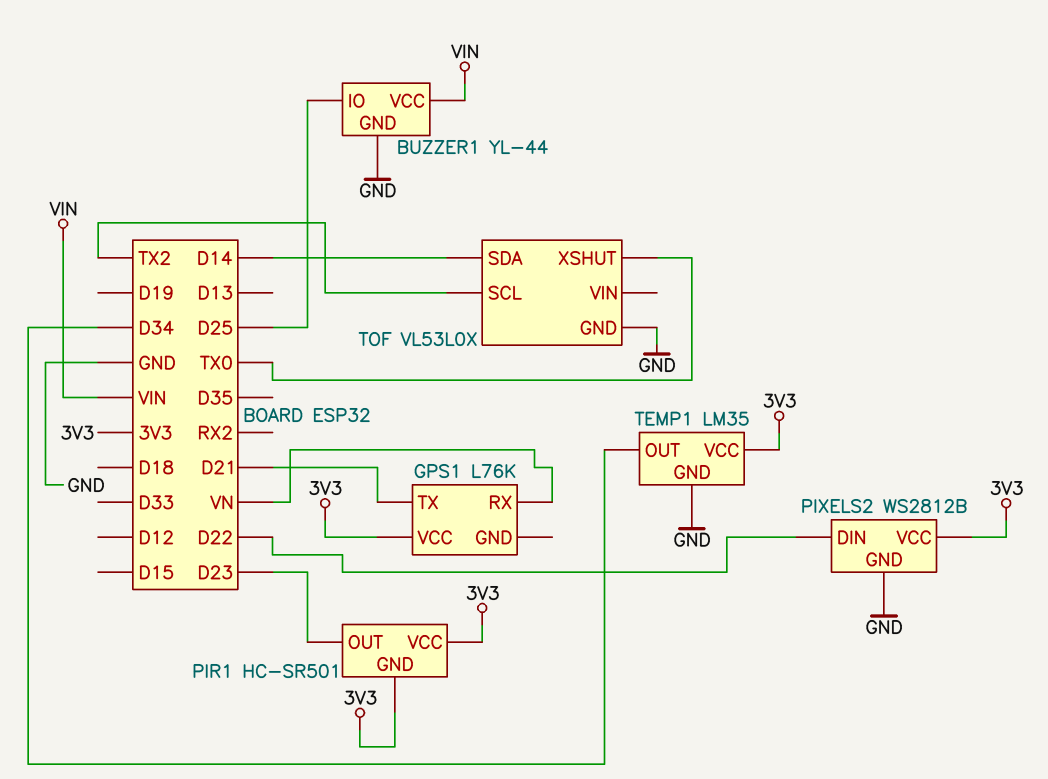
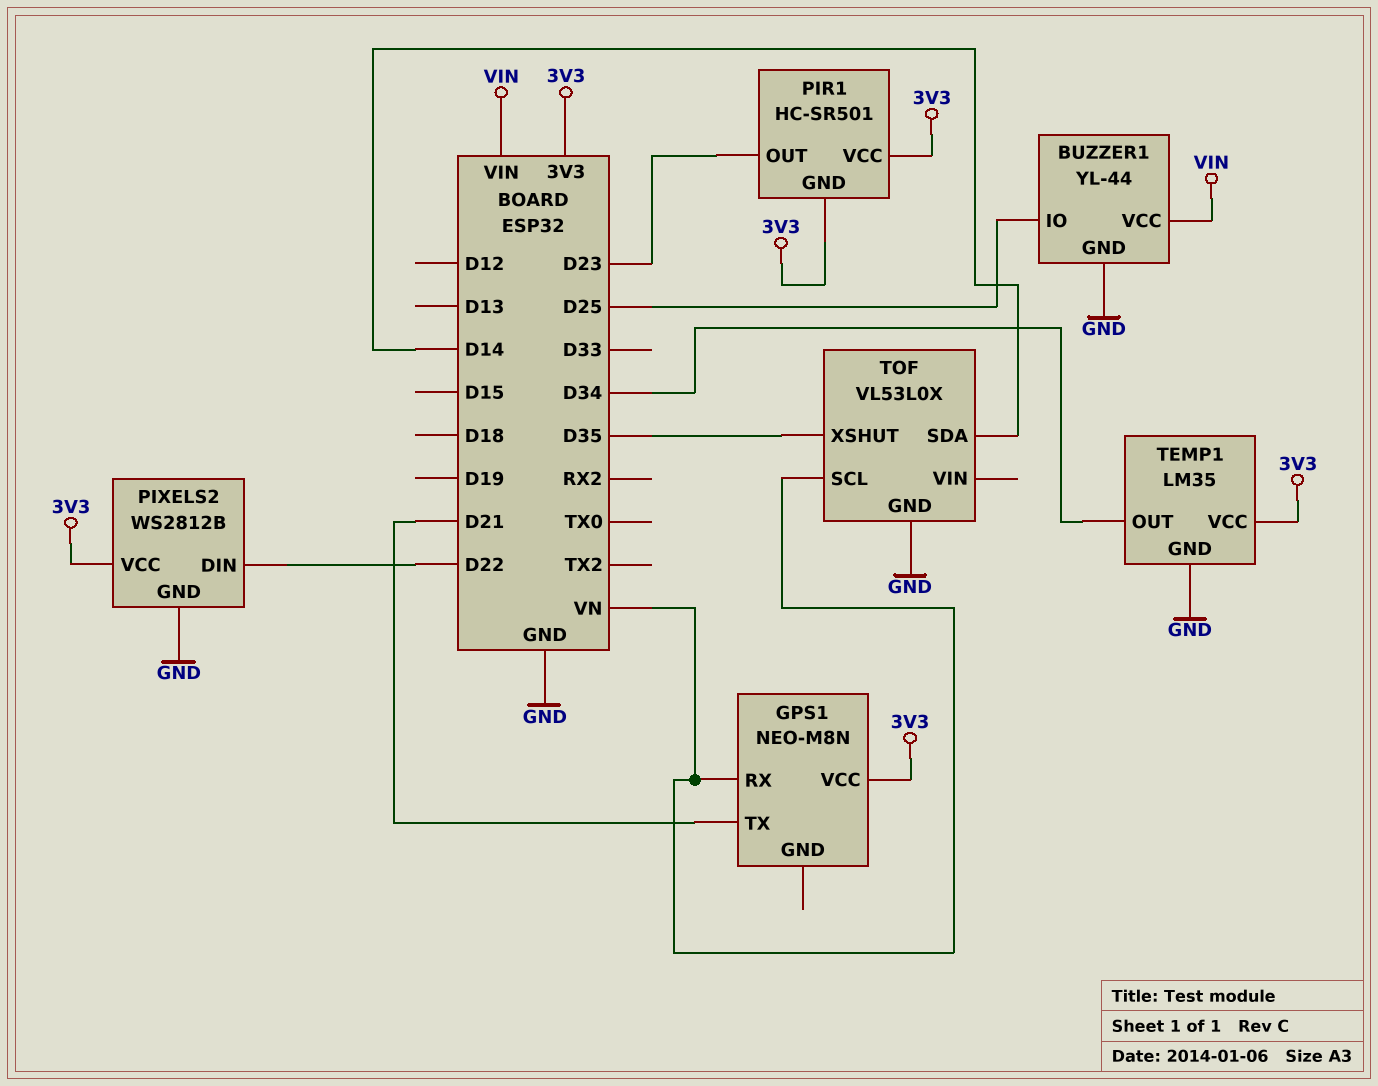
GPS1: L76K -> NEO-M8N
TOF pin SCL: TX2 -> VN
TOF pin XSHUT: TX0 -> D35

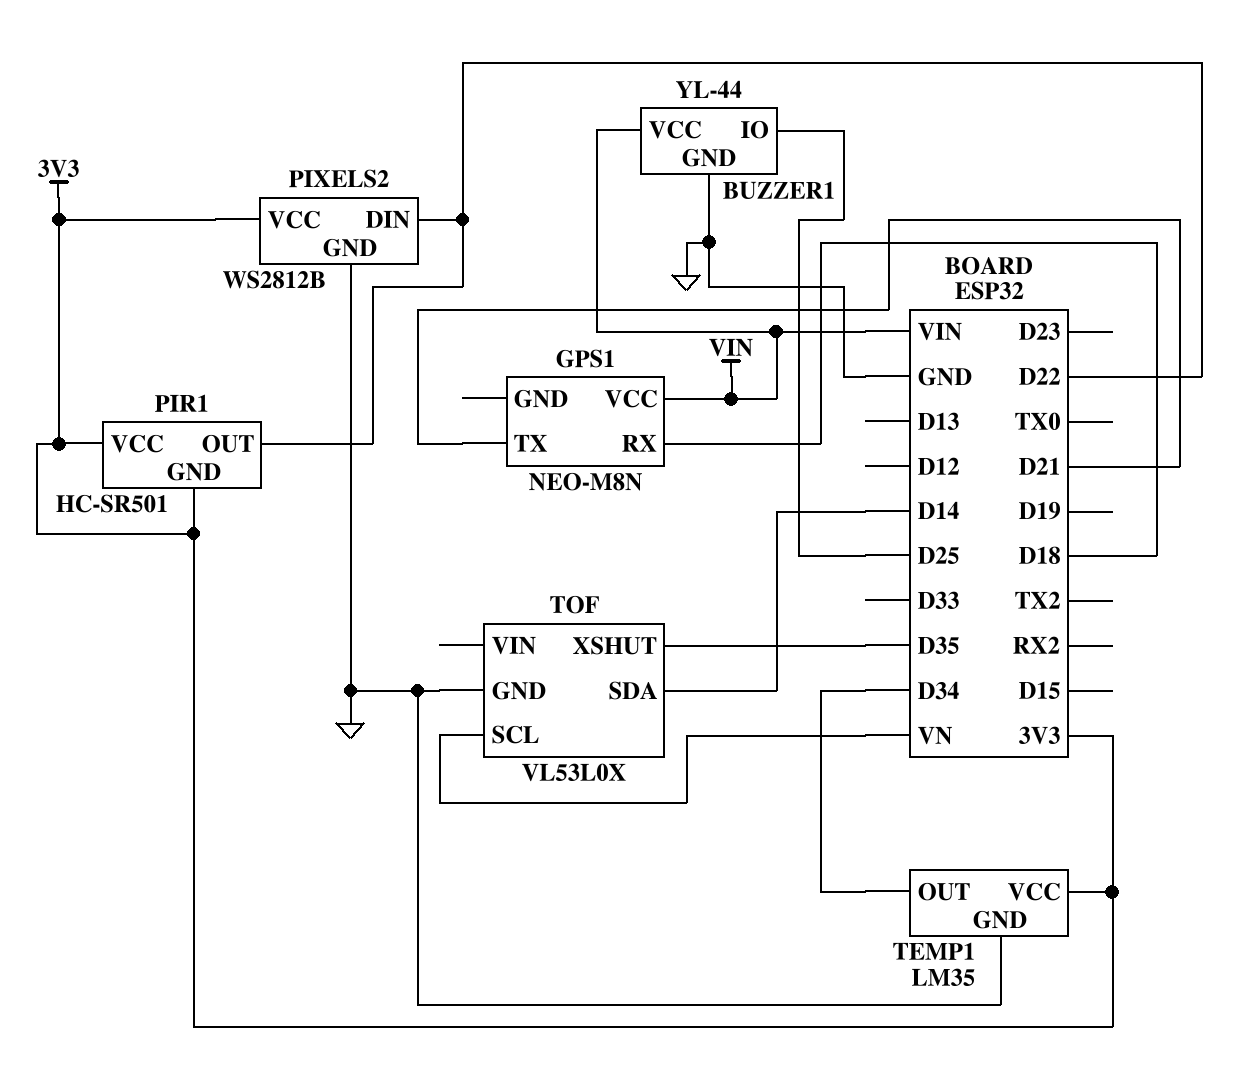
GPS1 pin RX: VN -> D18
GPS1 pin VCC: 3V3 -> VIN
PIR1 pin OUT: D23 -> D22

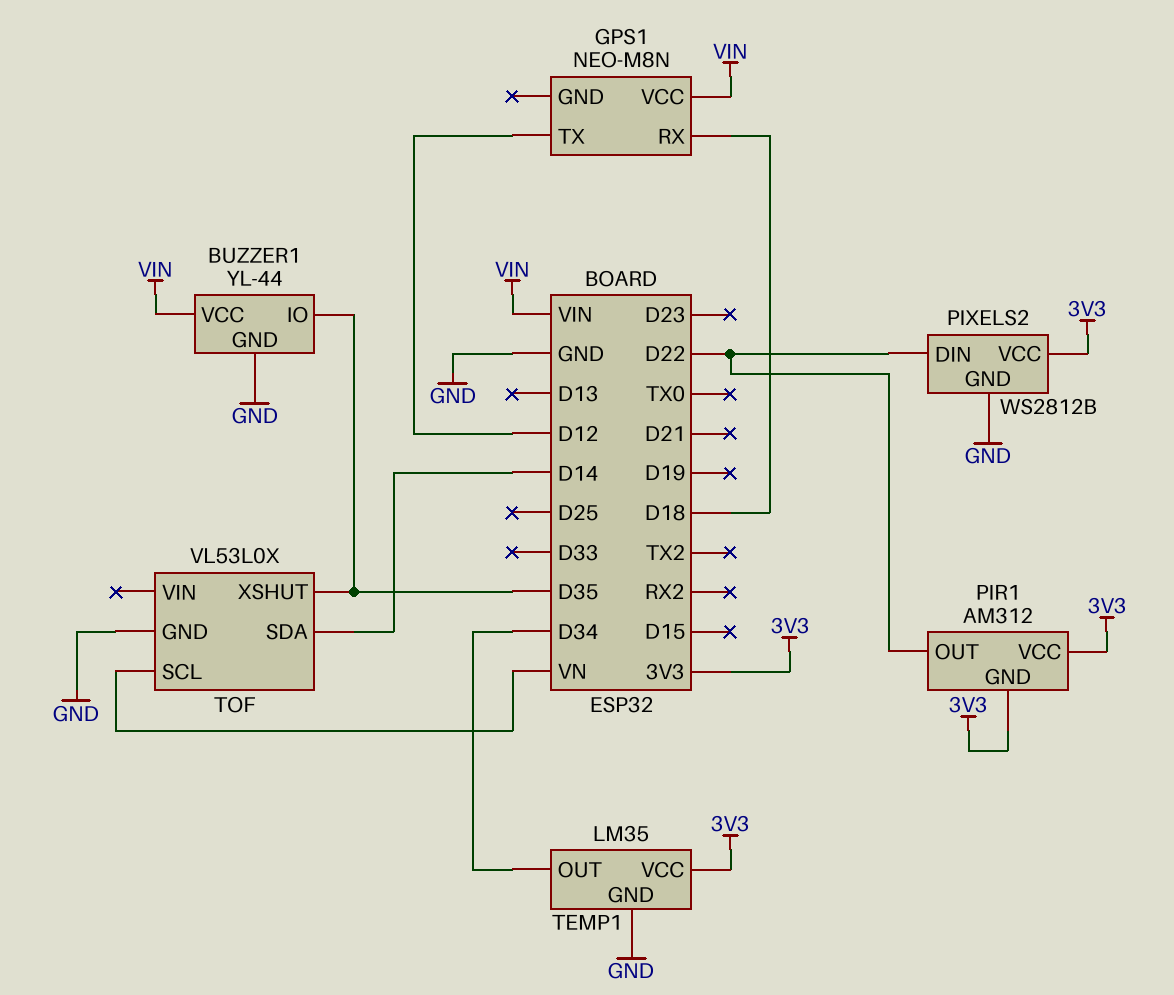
BUZZER1 pin IO: D25 -> D35
GPS1 pin TX: D21 -> D12
PIR1: HC-SR501 -> AM312

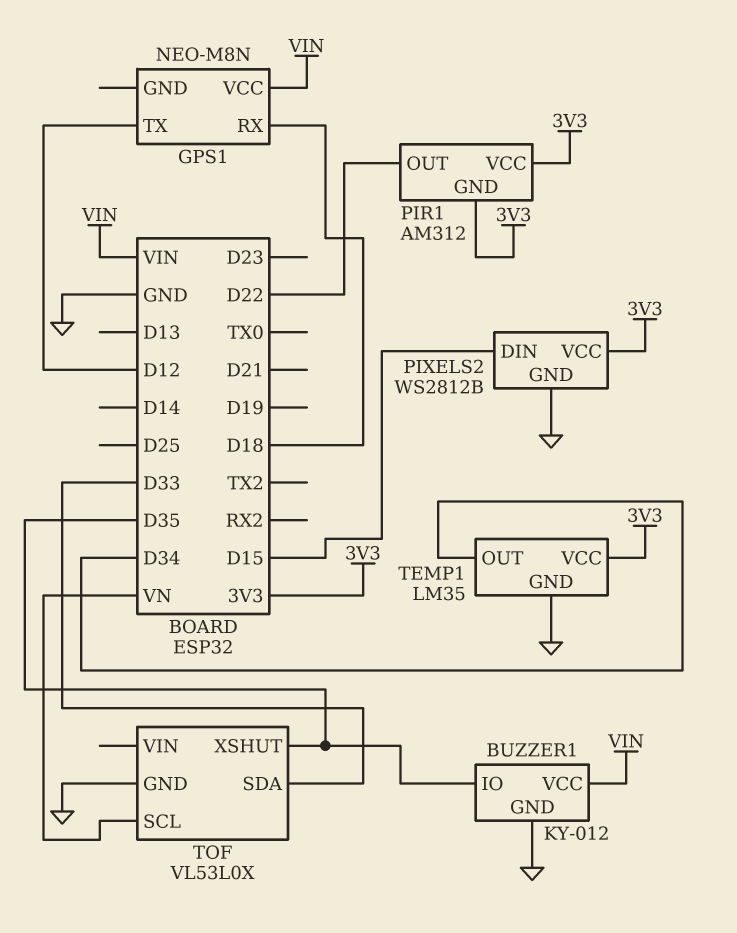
BUZZER1: YL-44 -> KY-012
PIXELS2 pin DIN: D22 -> D15
TOF pin SDA: D14 -> D33

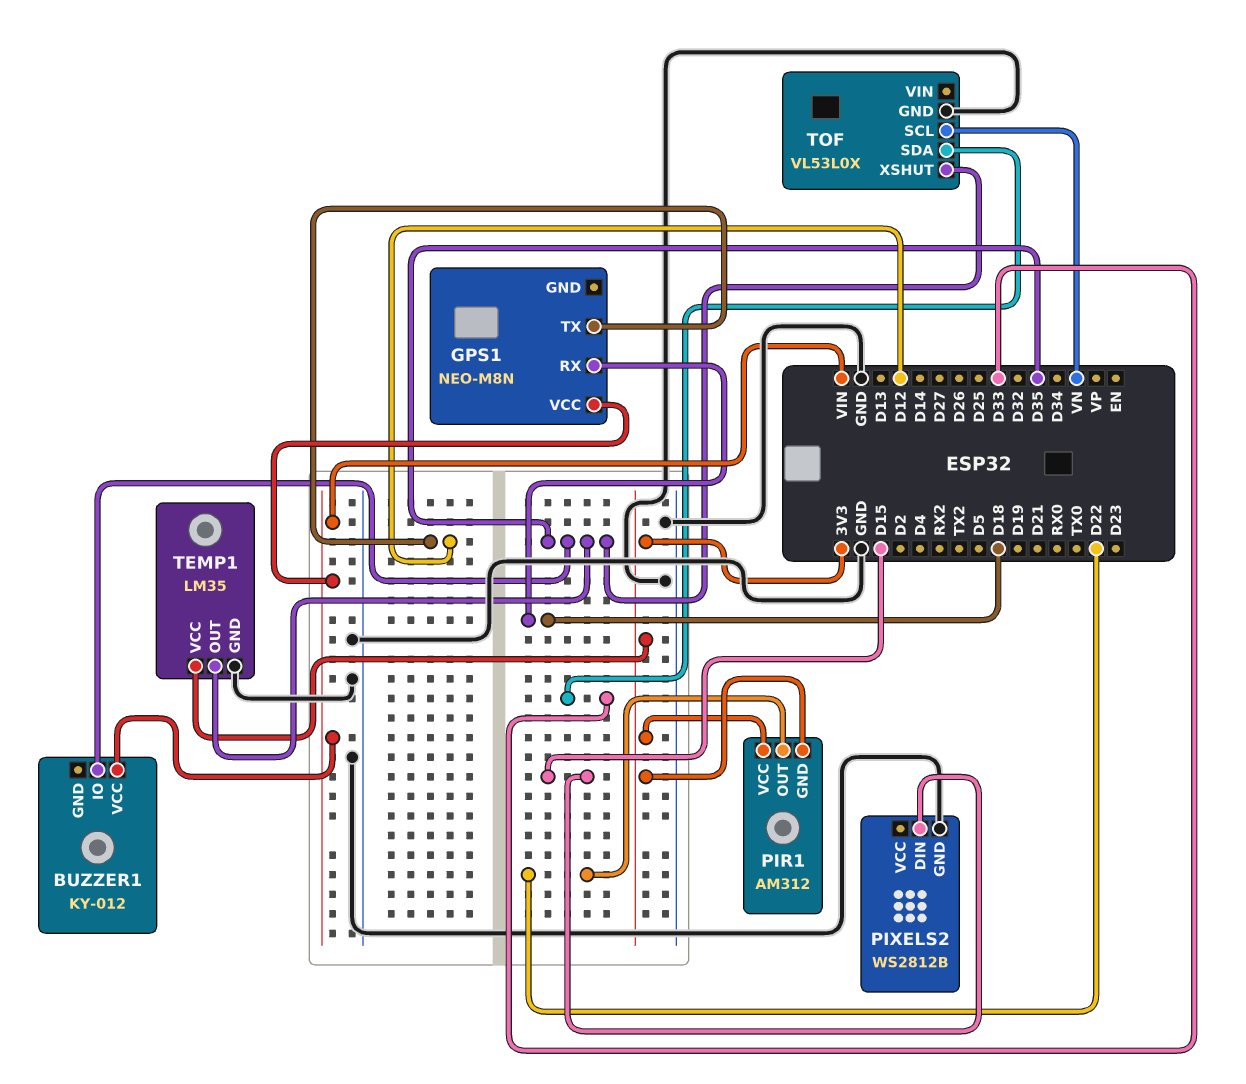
BUZZER1 pin GND: GND -> none
PIXELS2 pin VCC: 3V3 -> none
TEMP1 pin OUT: D34 -> D35

